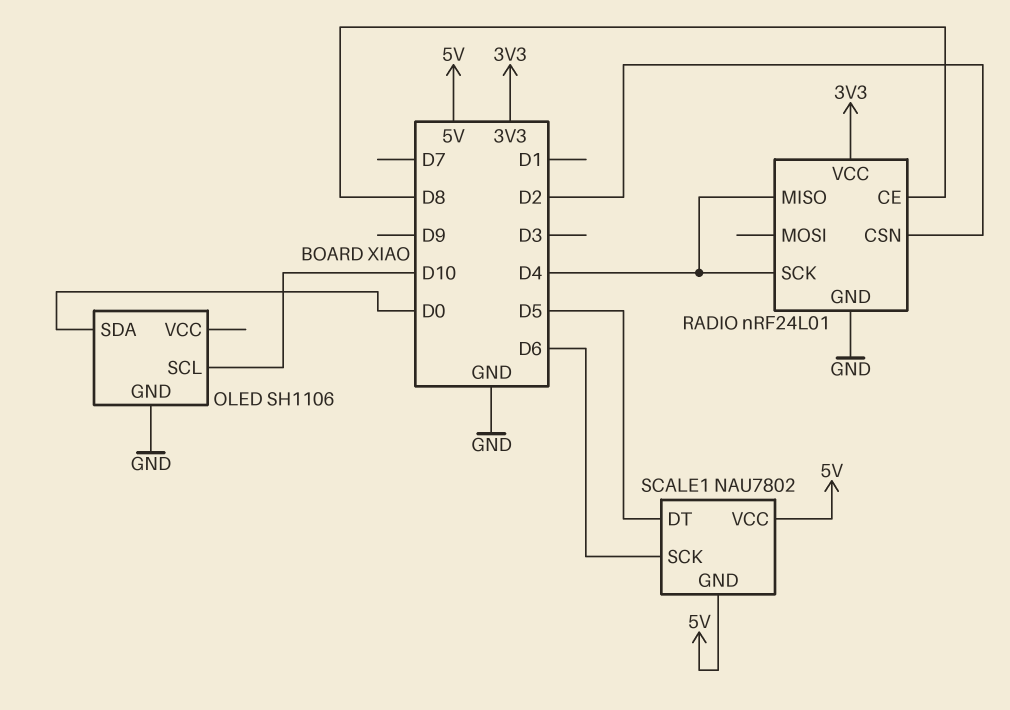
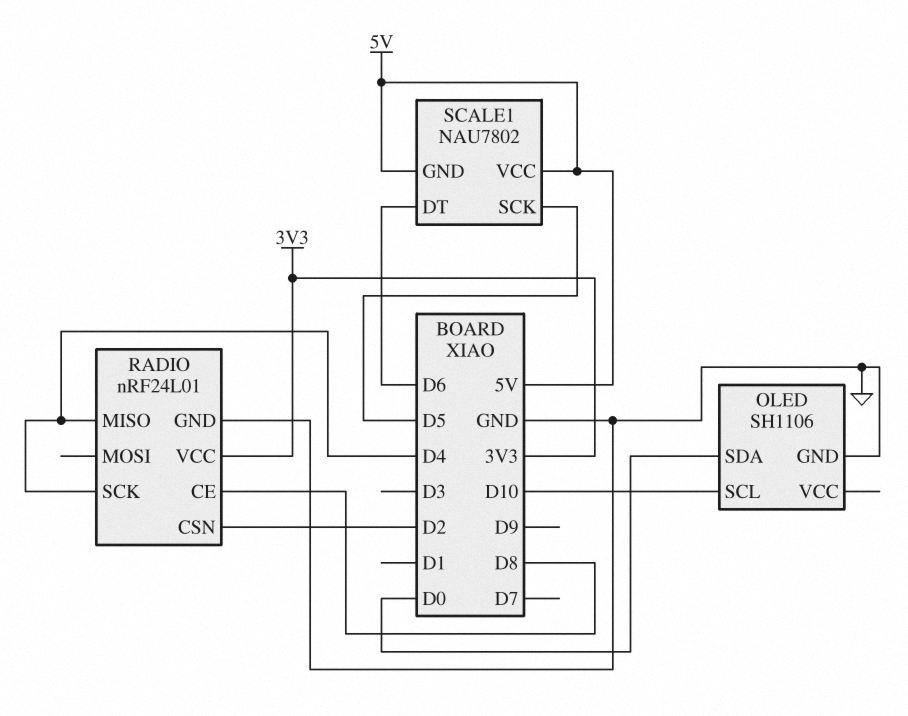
SCALE1 pin DT: D5 -> D6
SCALE1 pin SCK: D6 -> D5

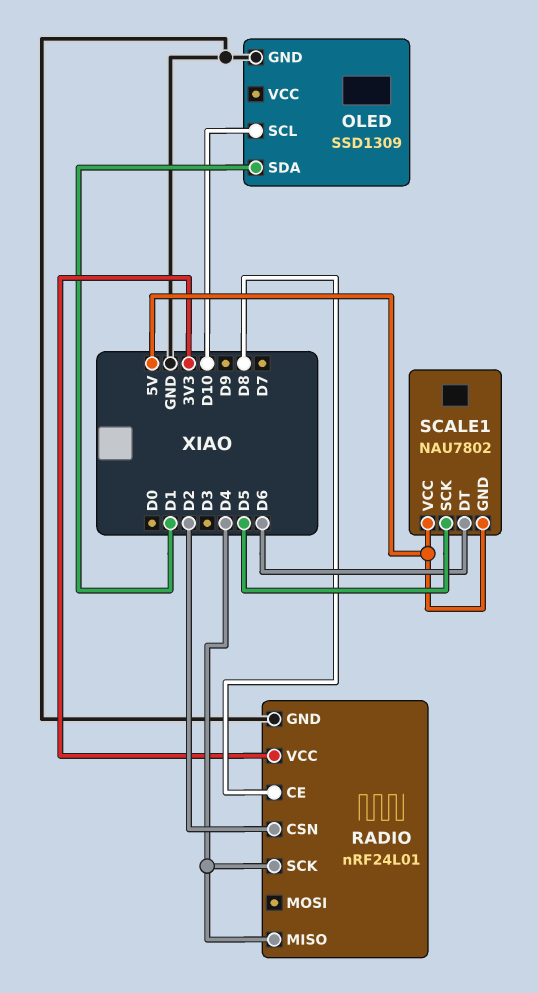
OLED: SH1106 -> SSD1309
OLED pin SDA: D0 -> D1

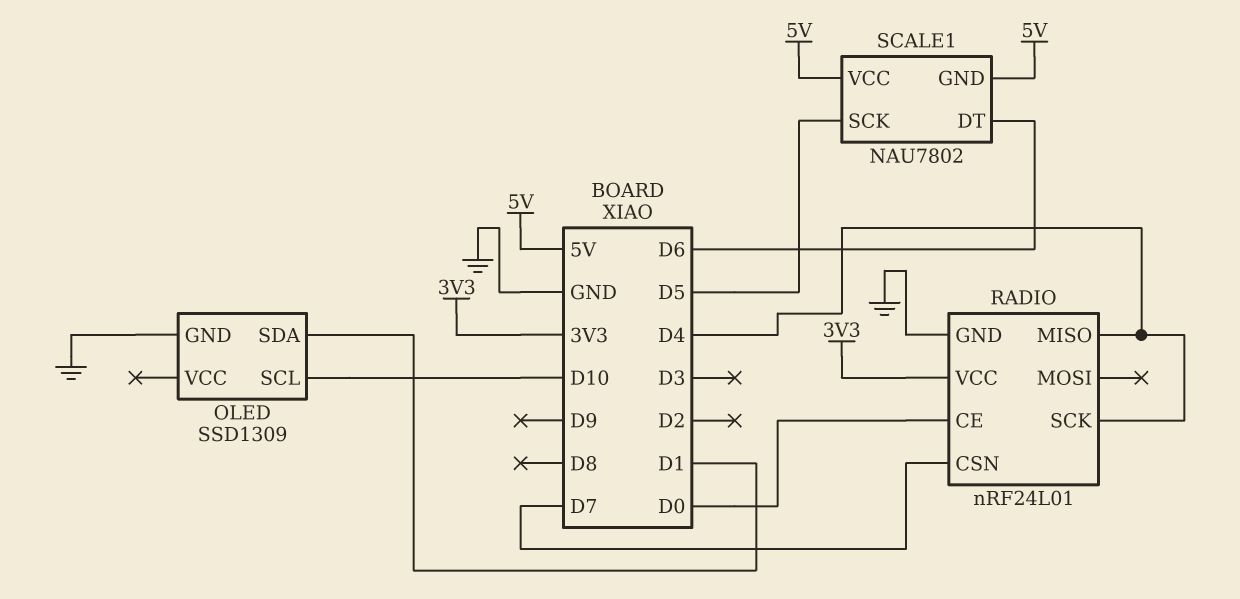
RADIO pin CE: D8 -> D0
RADIO pin CSN: D2 -> D7

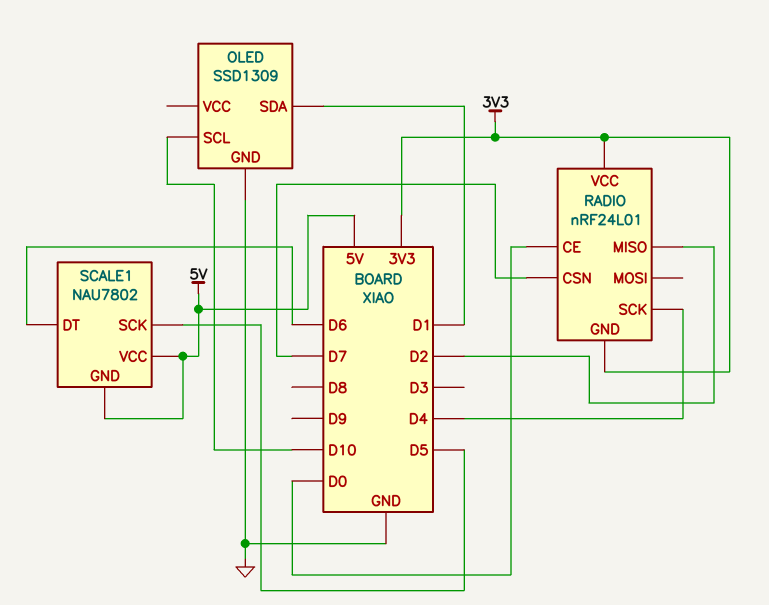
RADIO pin GND: GND -> 3V3
RADIO pin MISO: D4 -> D2

